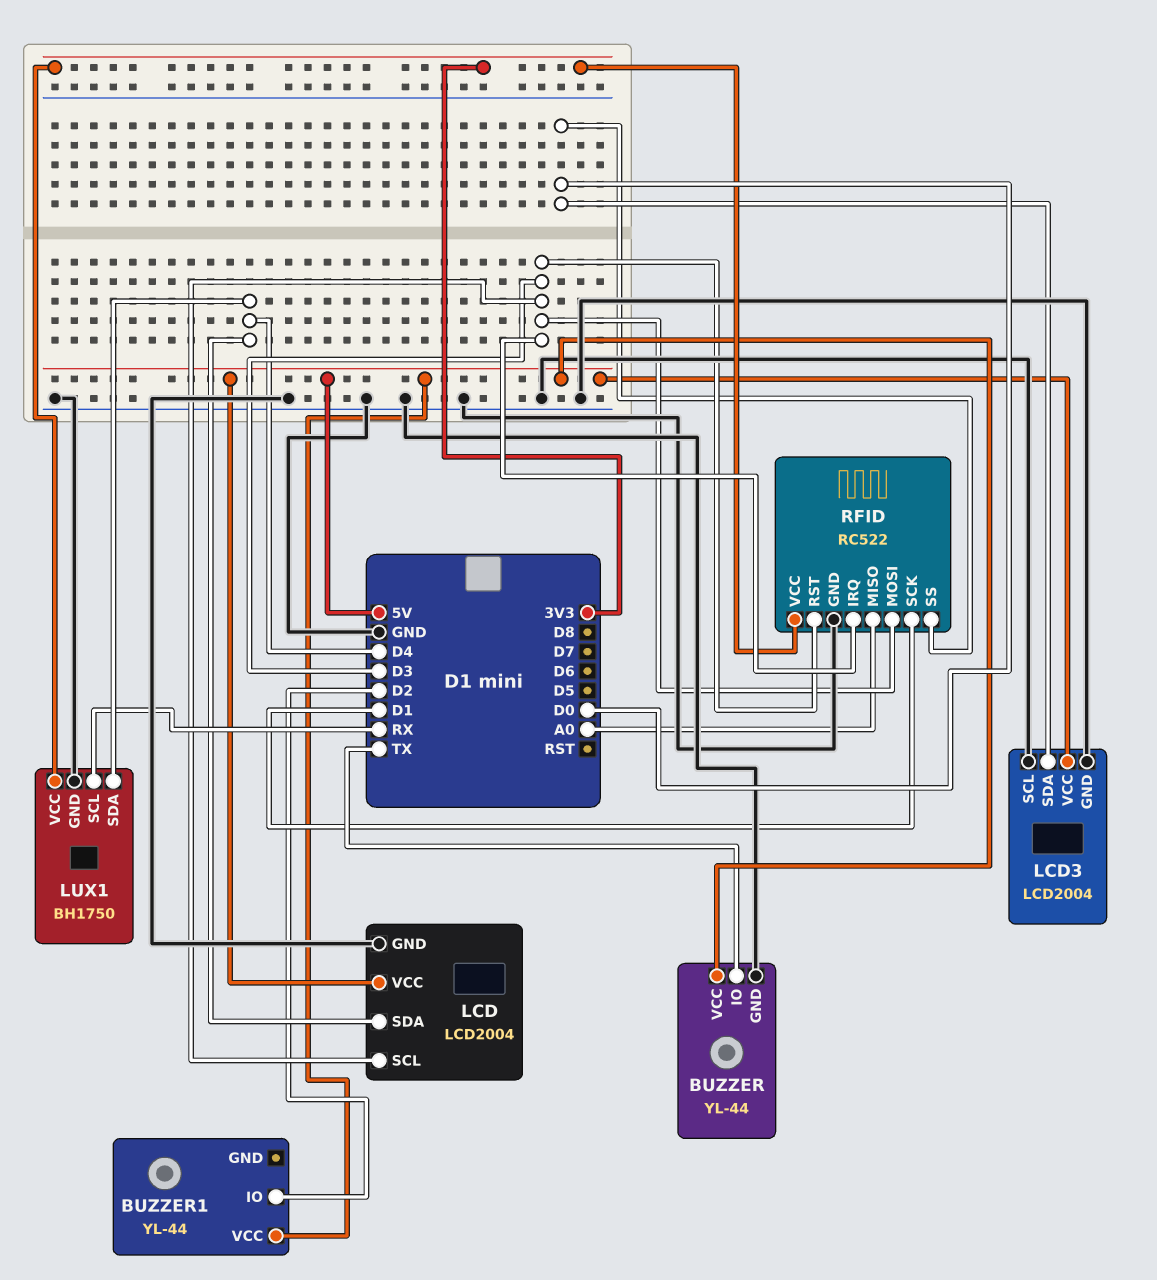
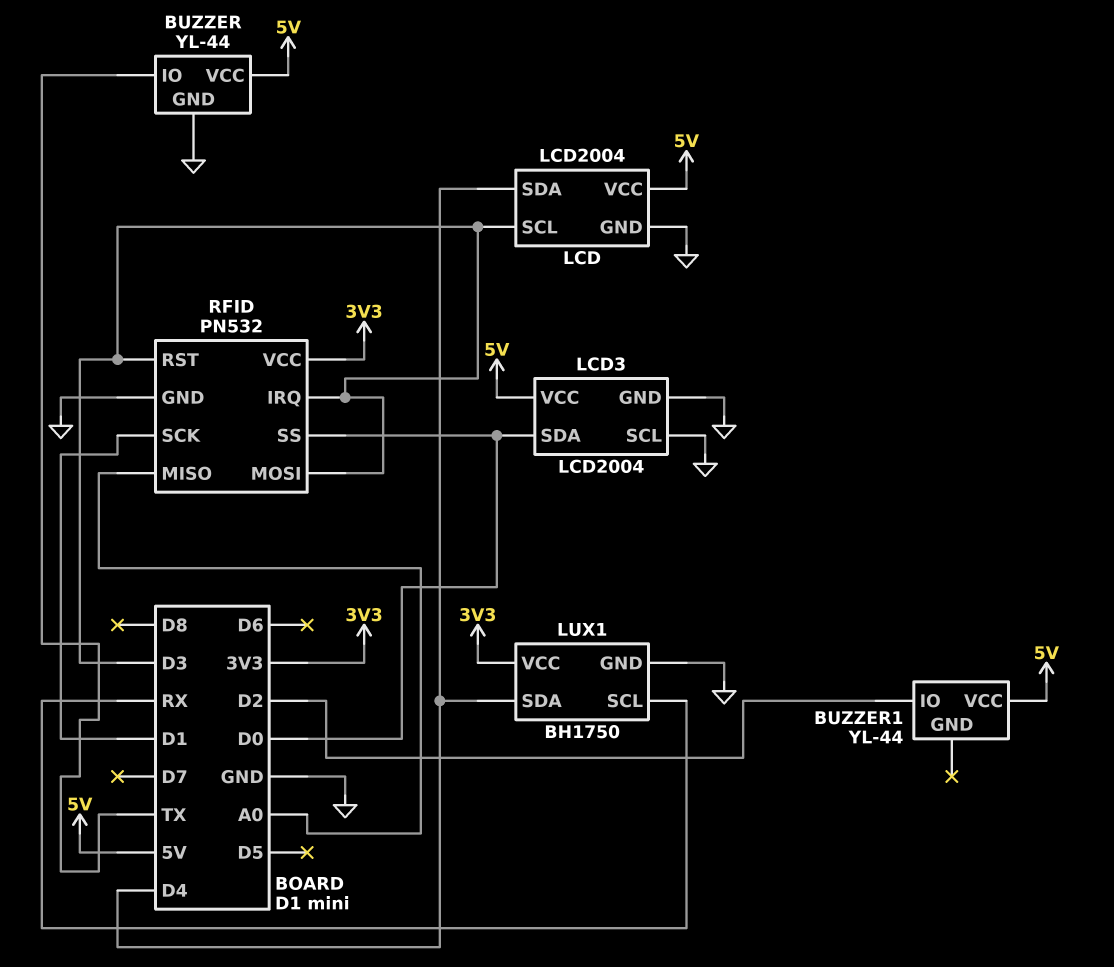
RFID: RC522 -> PN532

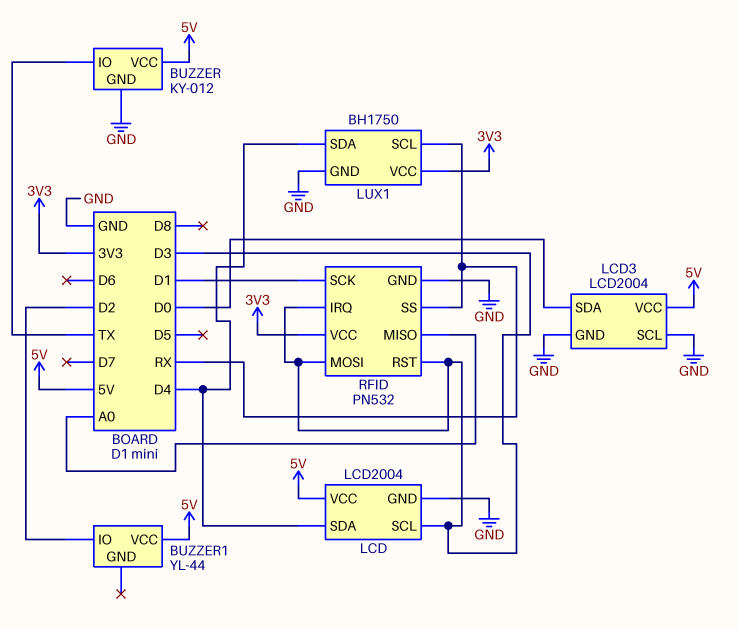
BUZZER: YL-44 -> KY-012
RFID pin SS: D0 -> RX

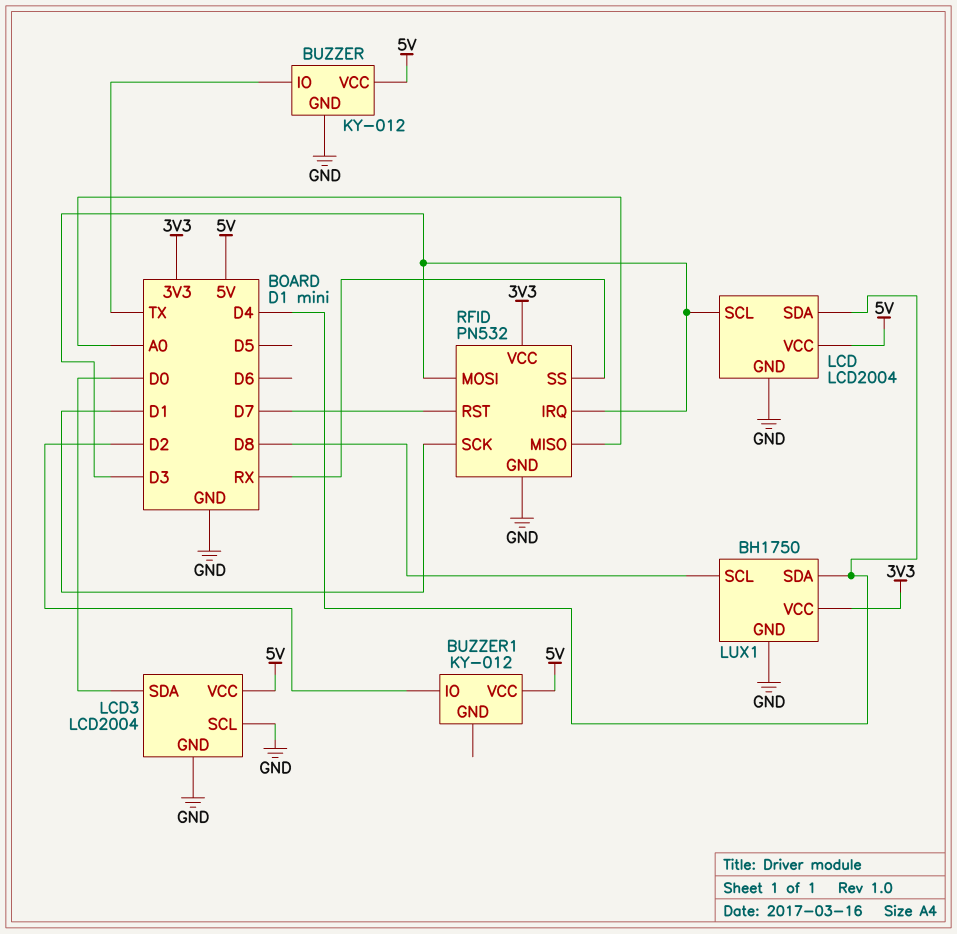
BUZZER1: YL-44 -> KY-012
LUX1 pin SCL: RX -> D8
RFID pin RST: D3 -> D7

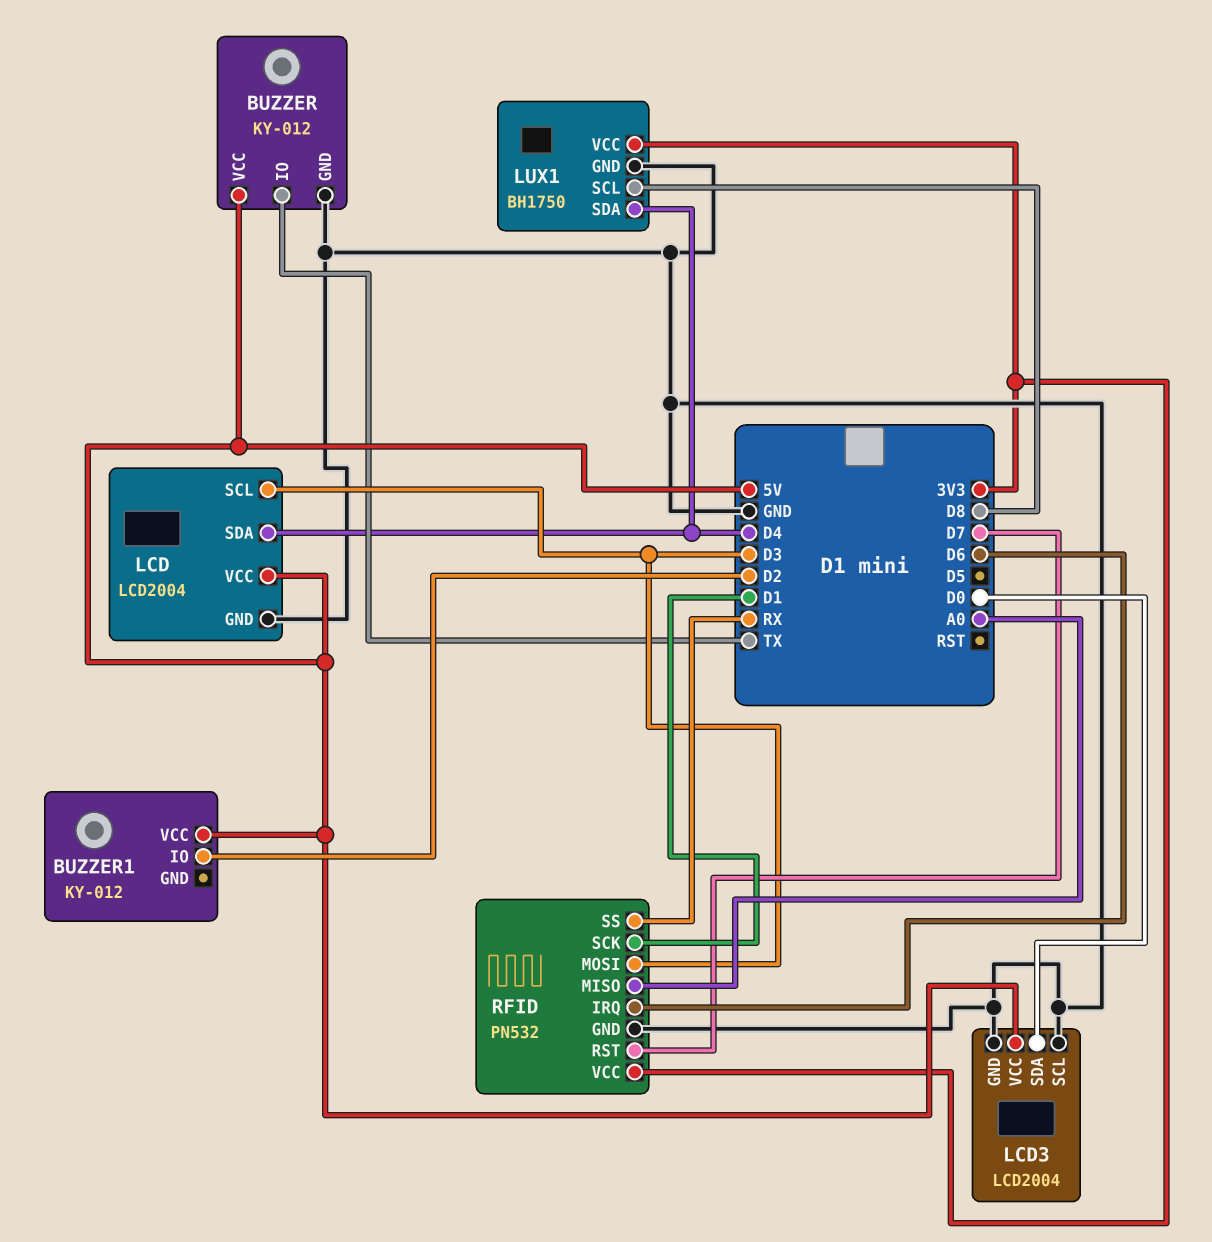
RFID pin IRQ: D3 -> D6

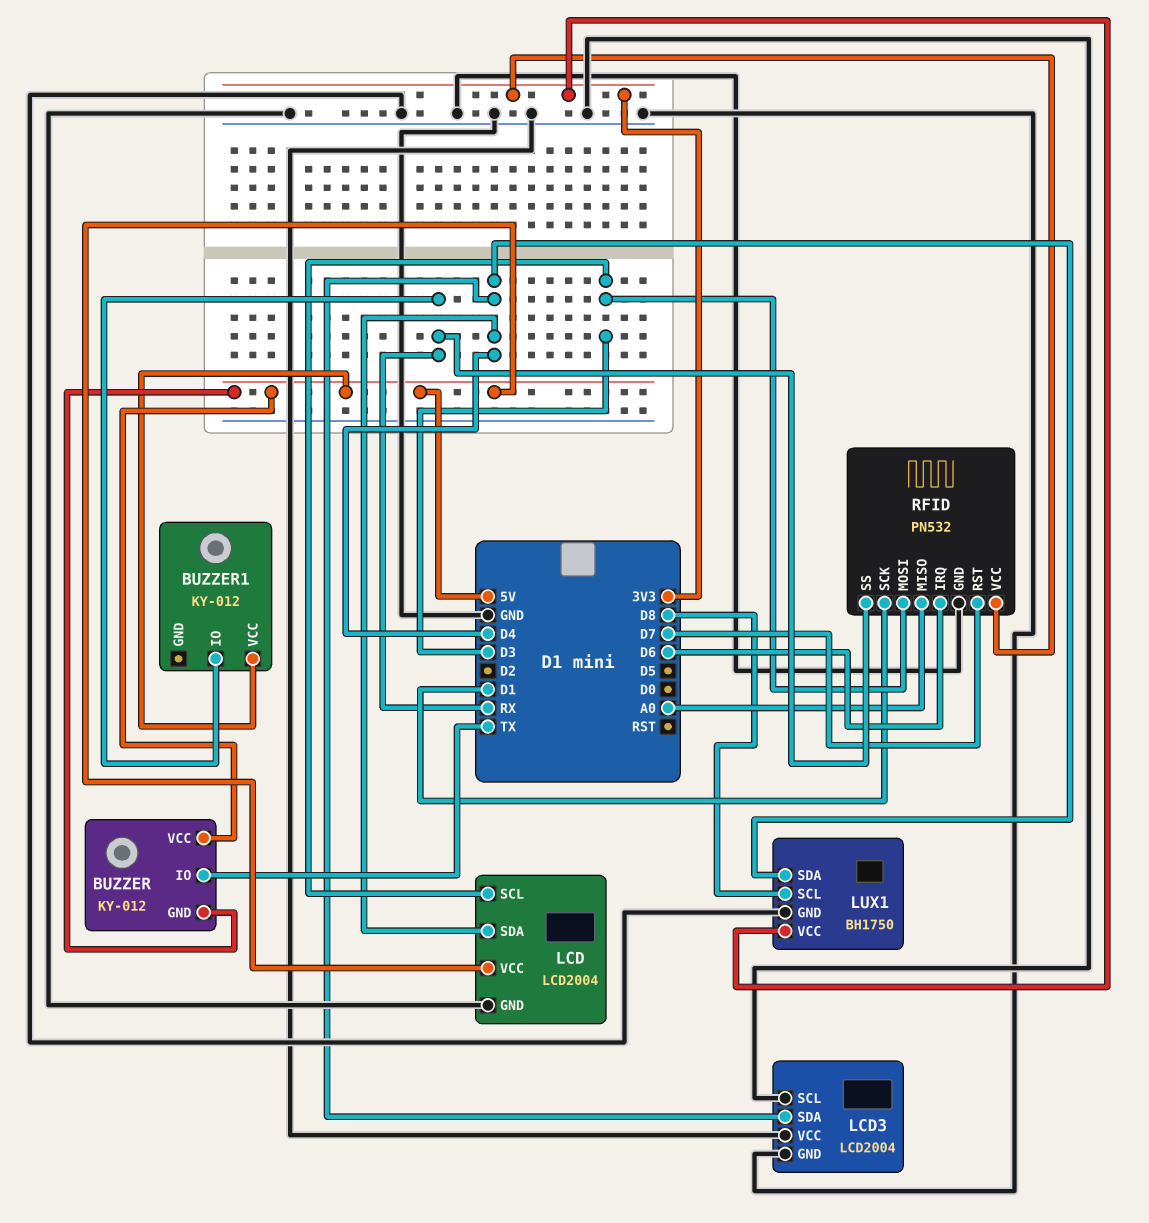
BUZZER pin GND: GND -> 5V
BUZZER1 pin IO: D2 -> RX
LCD3 pin SDA: D0 -> D4
LCD3 pin VCC: 5V -> GND

